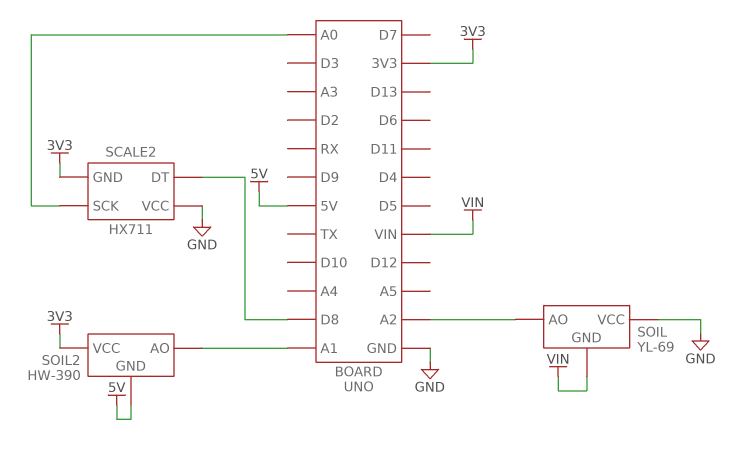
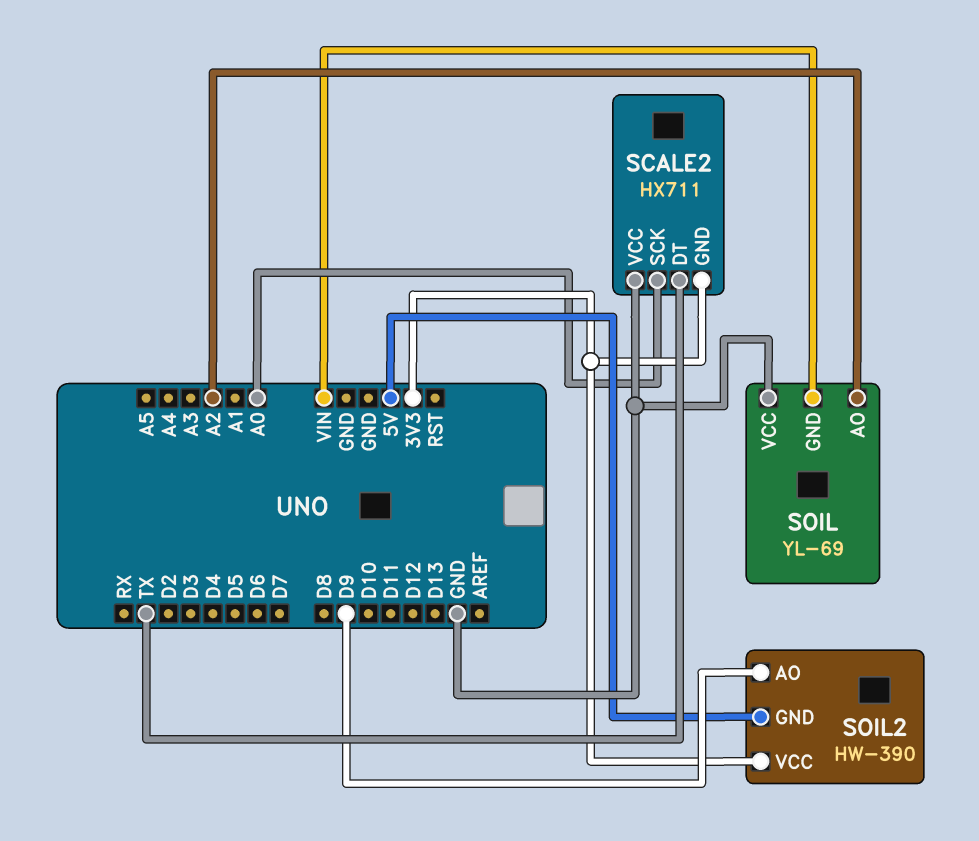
SCALE2 pin DT: D8 -> TX
SOIL2 pin AO: A1 -> D9

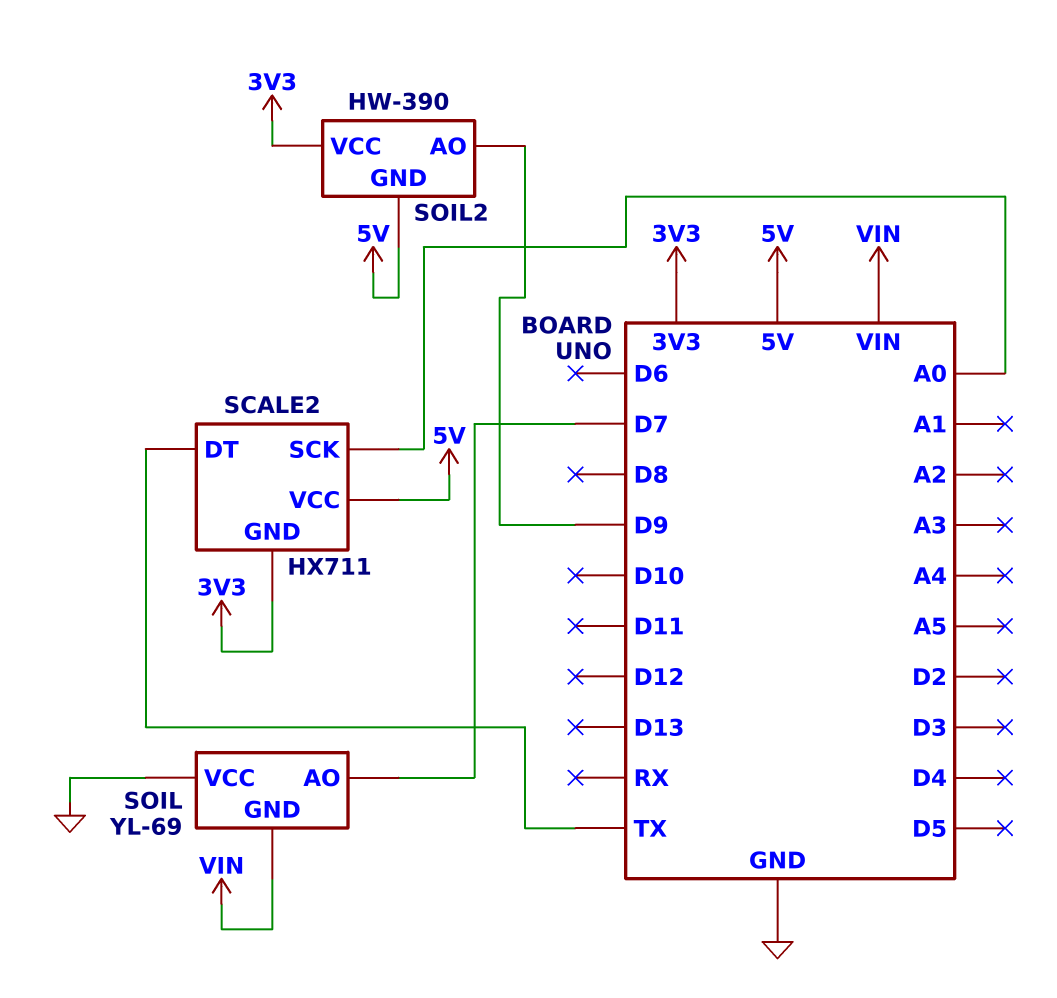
SCALE2 pin VCC: GND -> 5V
SOIL pin AO: A2 -> D7

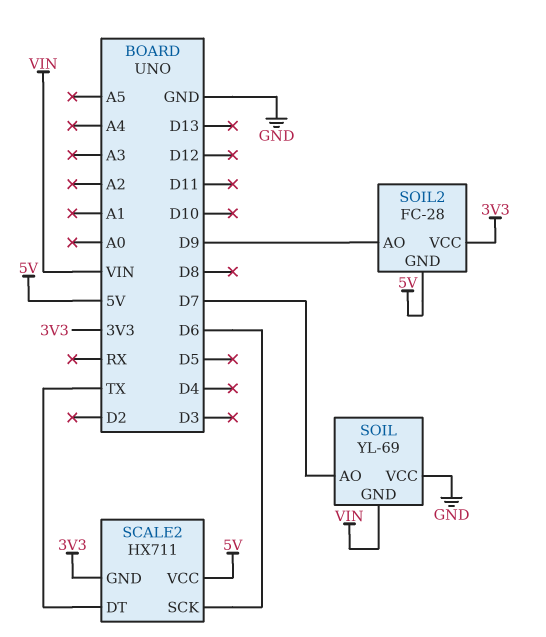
SCALE2 pin SCK: A0 -> D6
SOIL2: HW-390 -> FC-28

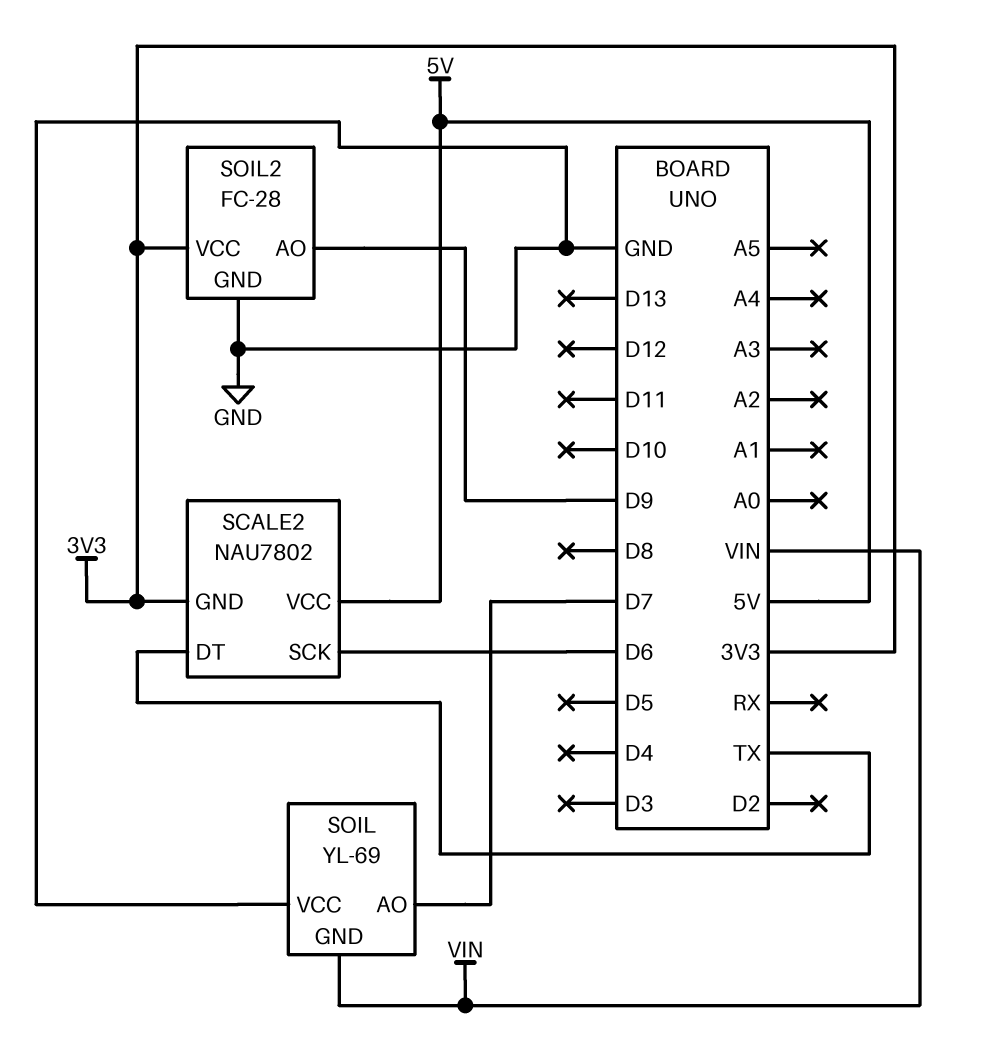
SCALE2: HX711 -> NAU7802
SOIL2 pin GND: 5V -> GND

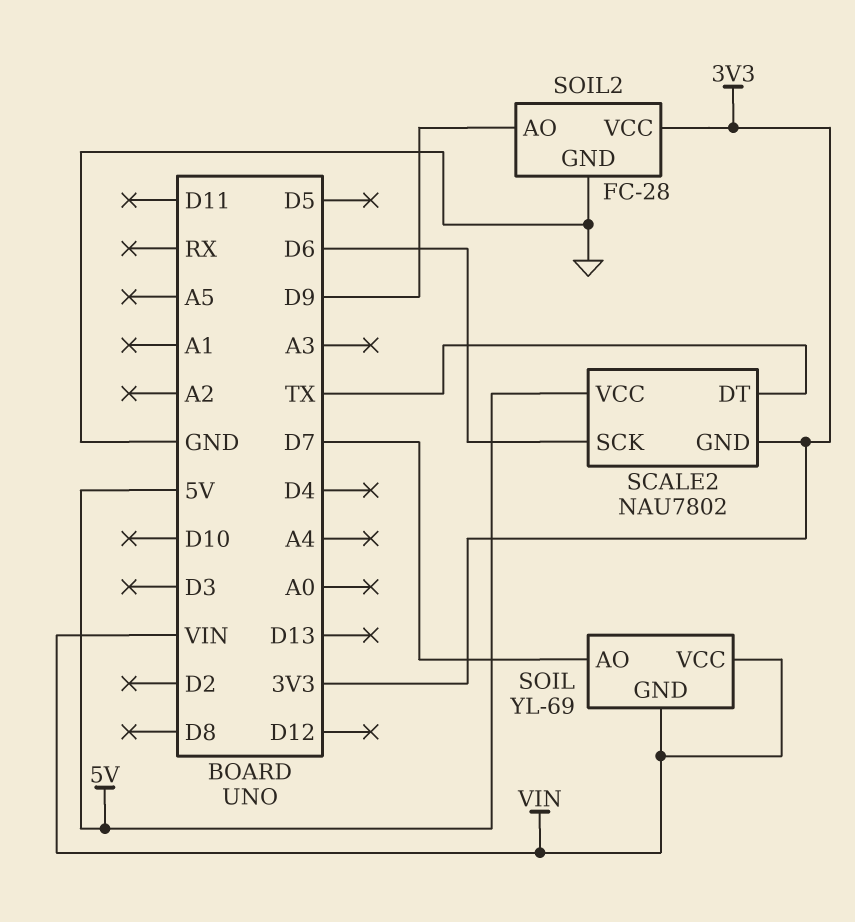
SOIL pin VCC: GND -> VIN

